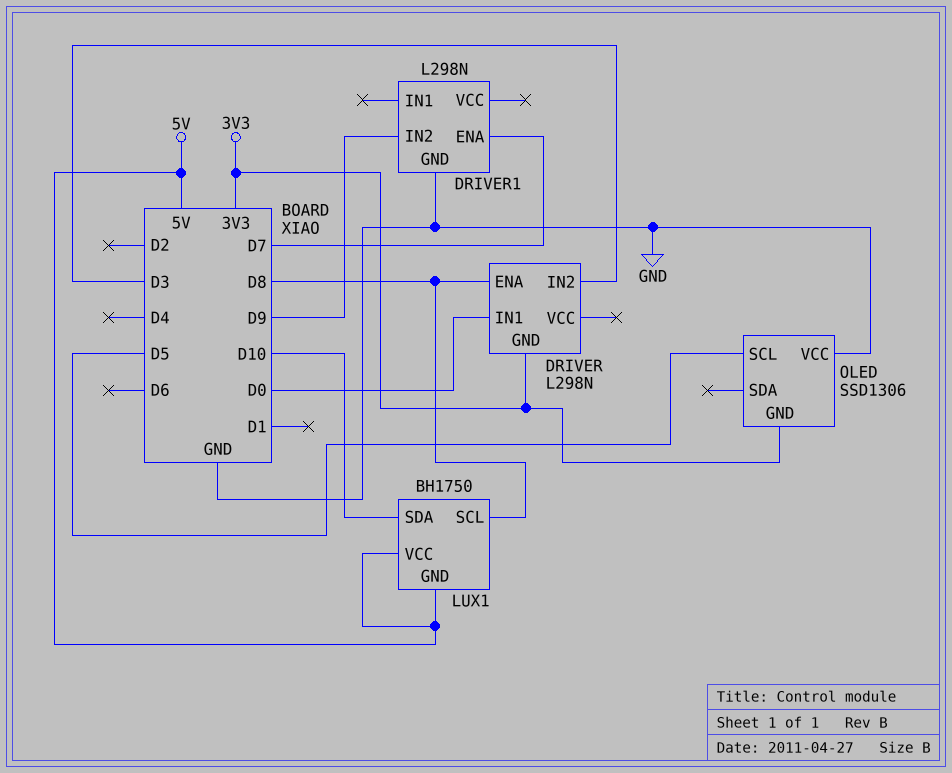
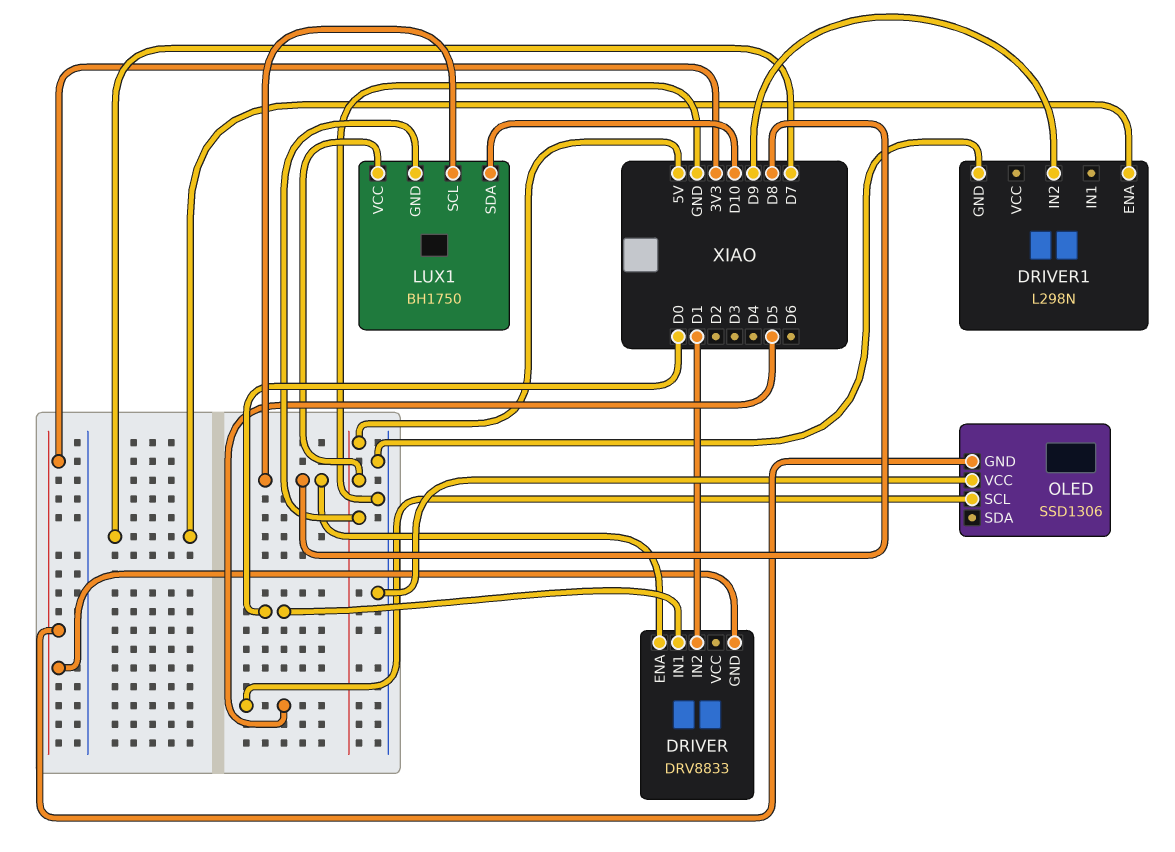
DRIVER: L298N -> DRV8833
DRIVER pin IN2: D3 -> D1

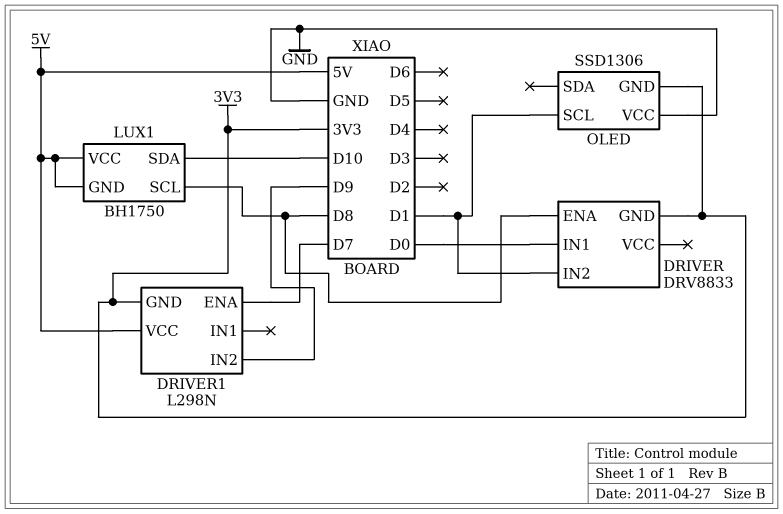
DRIVER1 pin GND: GND -> 3V3
DRIVER1 pin VCC: none -> 5V
OLED pin SCL: D5 -> D1

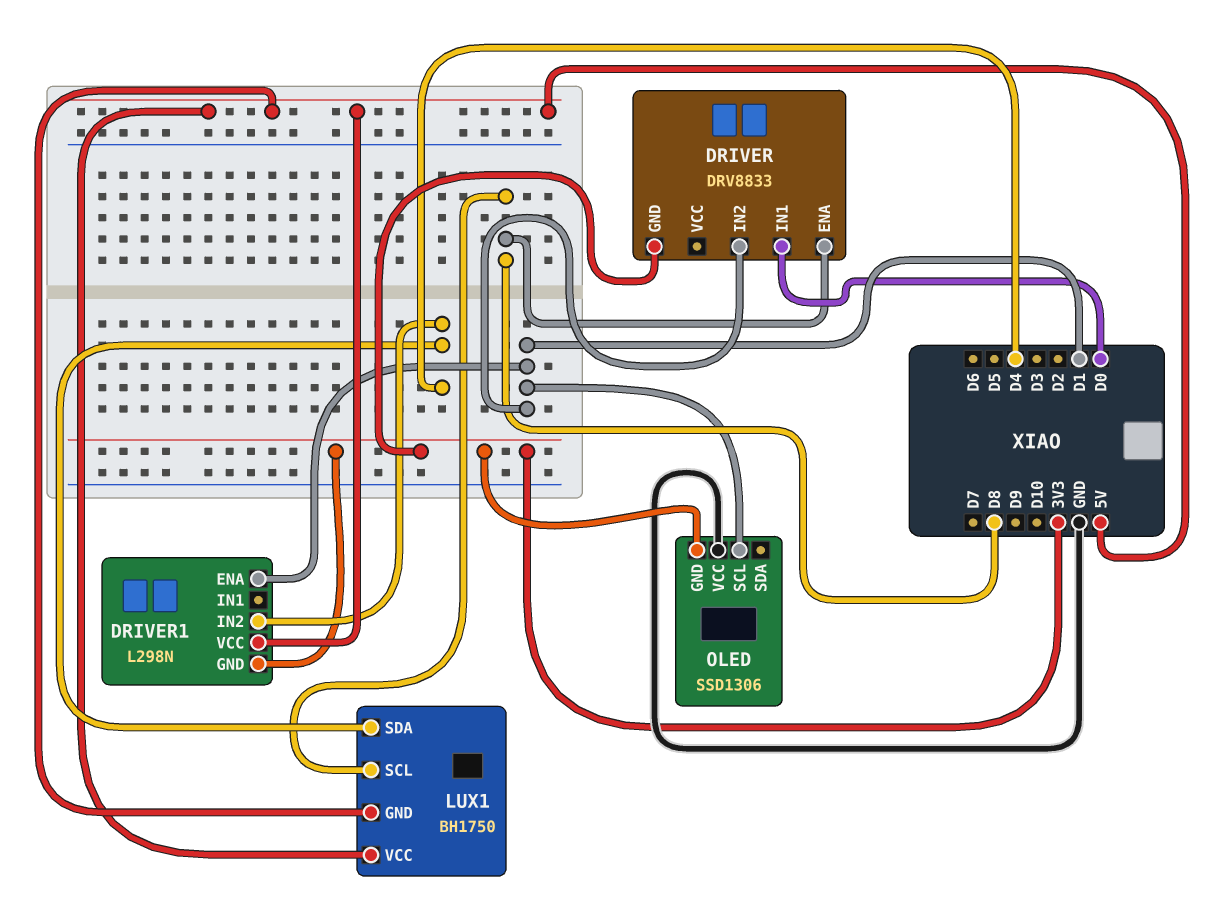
DRIVER1 pin ENA: D7 -> D1
DRIVER1 pin IN2: D9 -> D4
LUX1 pin SDA: D10 -> D4

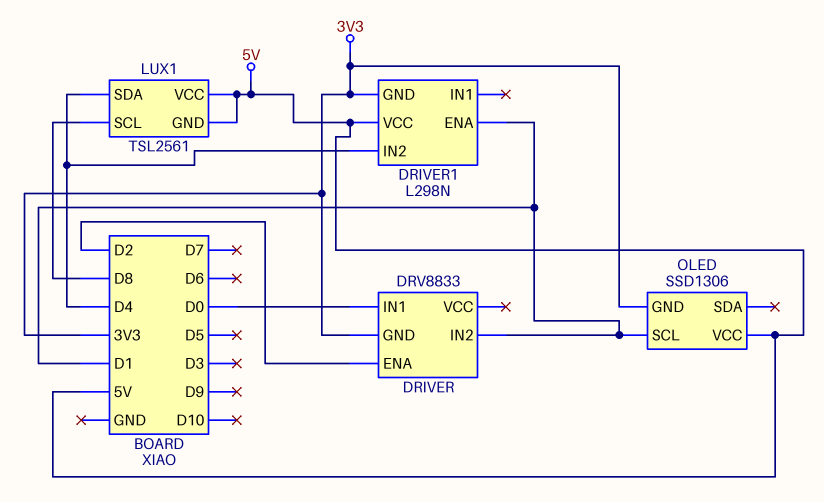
DRIVER pin ENA: D8 -> D2
LUX1: BH1750 -> TSL2561
OLED pin VCC: GND -> 5V

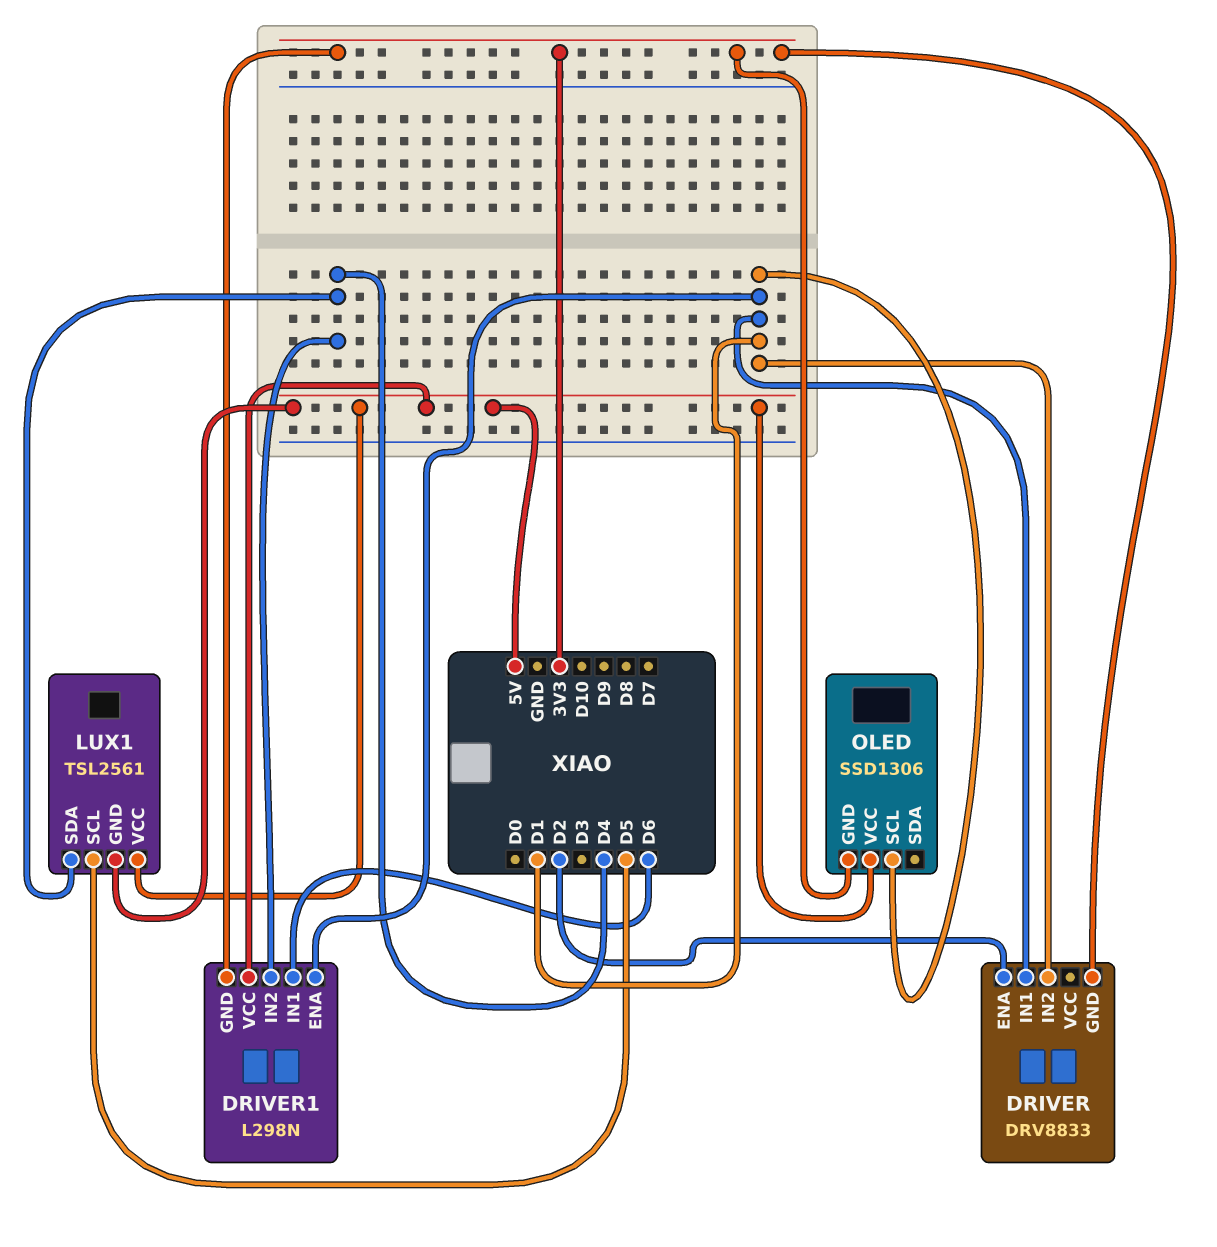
DRIVER pin IN1: D0 -> D1
DRIVER1 pin IN1: none -> D6
LUX1 pin SCL: D8 -> D5

